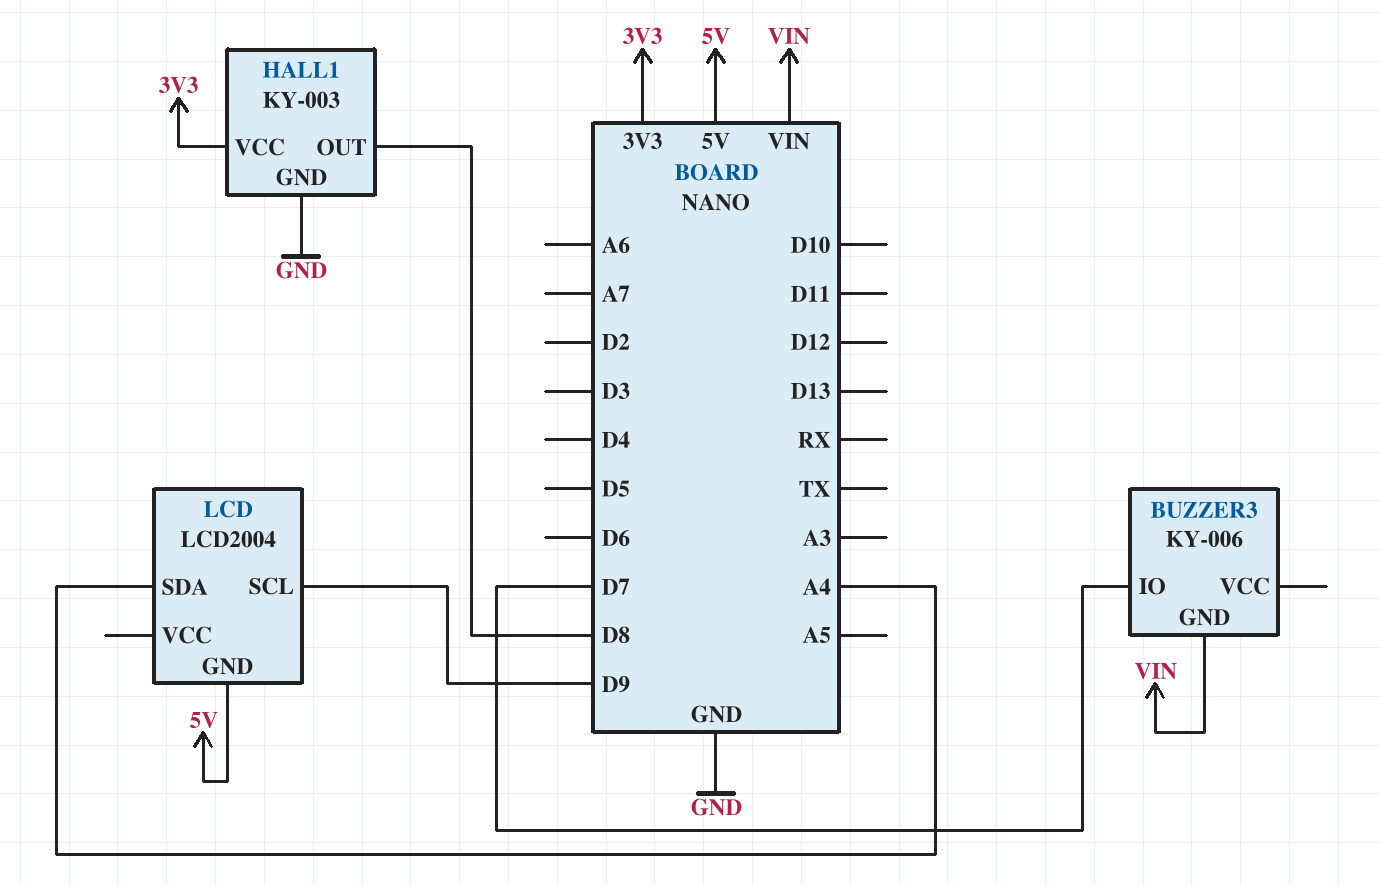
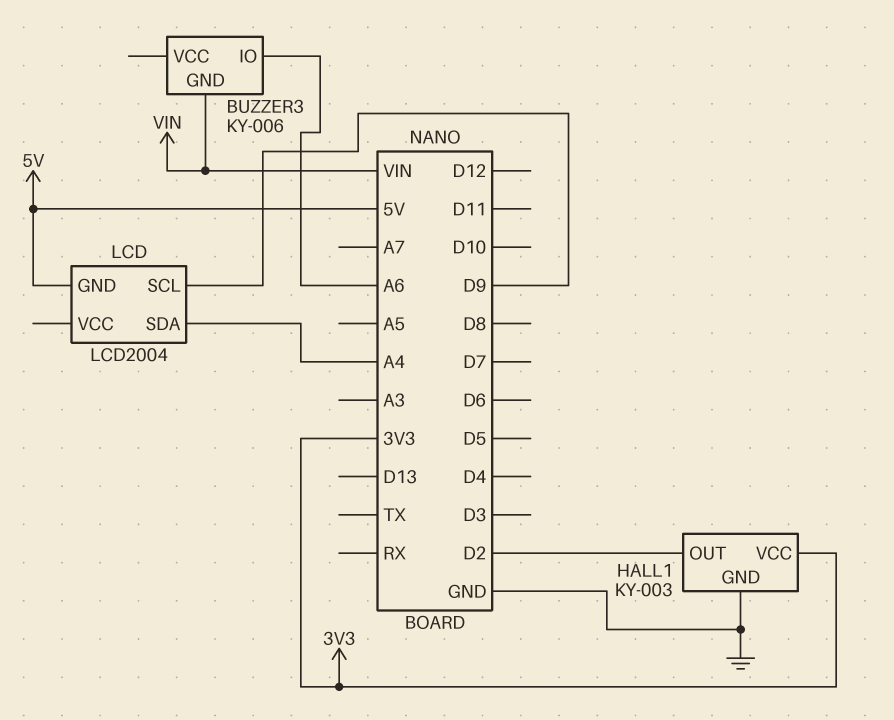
BUZZER3 pin IO: D7 -> A6
HALL1 pin OUT: D8 -> D2

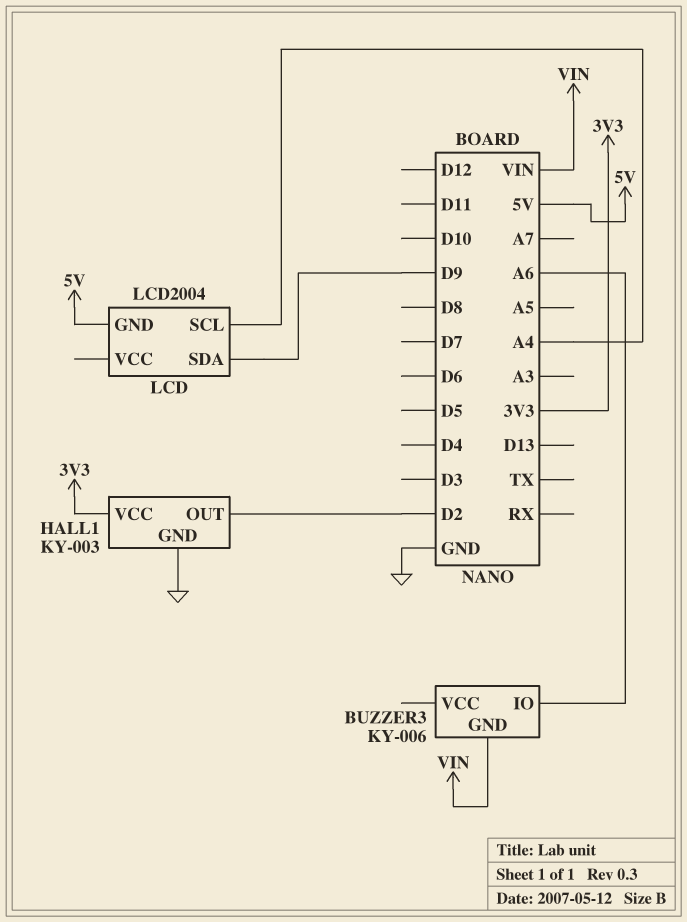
LCD pin SCL: D9 -> A4
LCD pin SDA: A4 -> D9

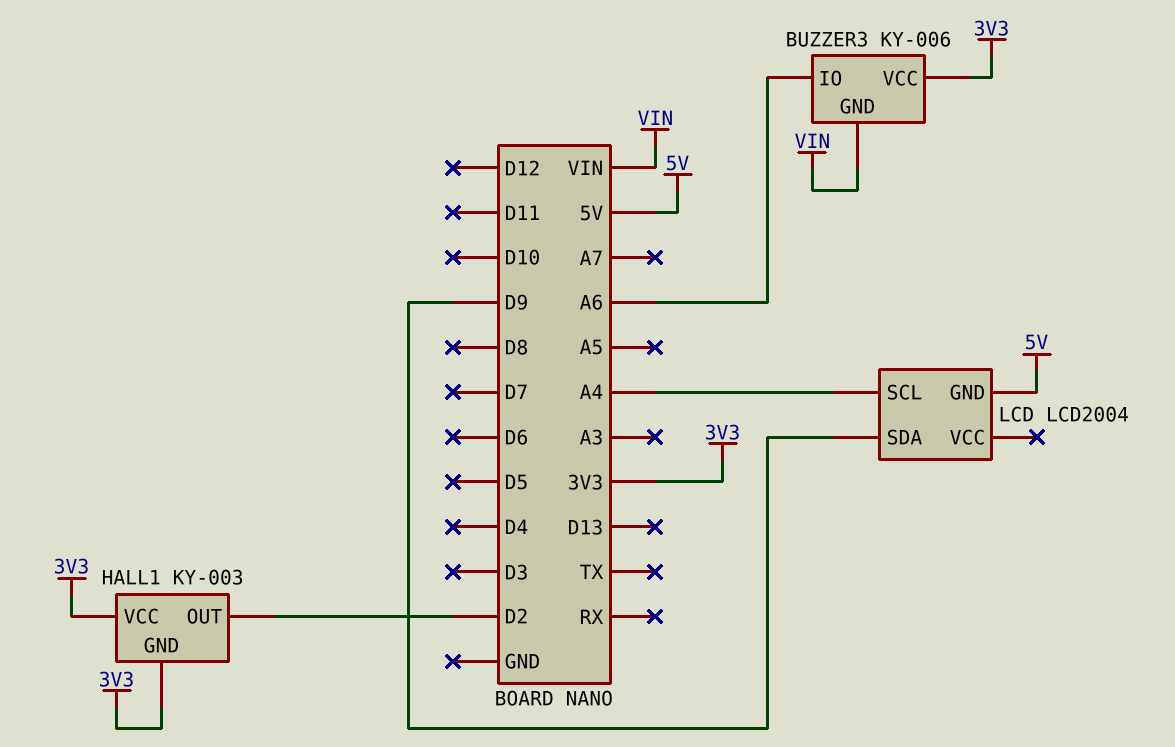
BUZZER3 pin VCC: none -> 3V3
HALL1 pin GND: GND -> 3V3

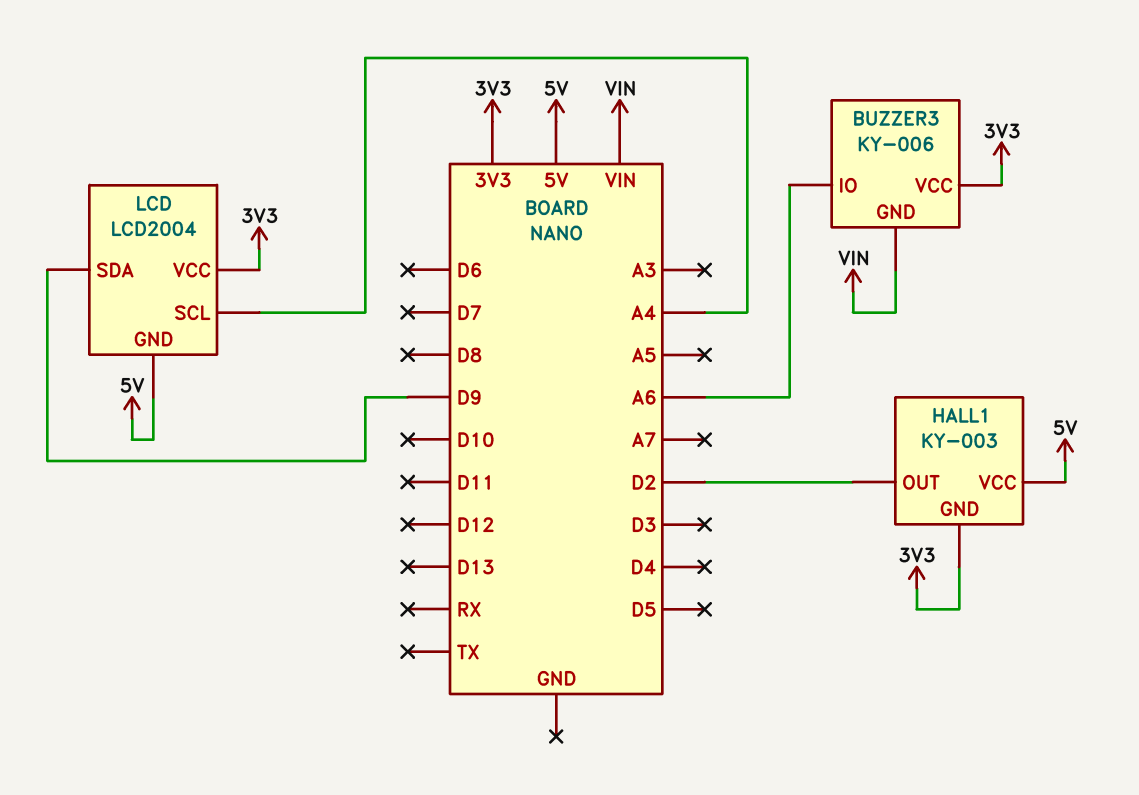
HALL1 pin VCC: 3V3 -> 5V
LCD pin VCC: none -> 3V3

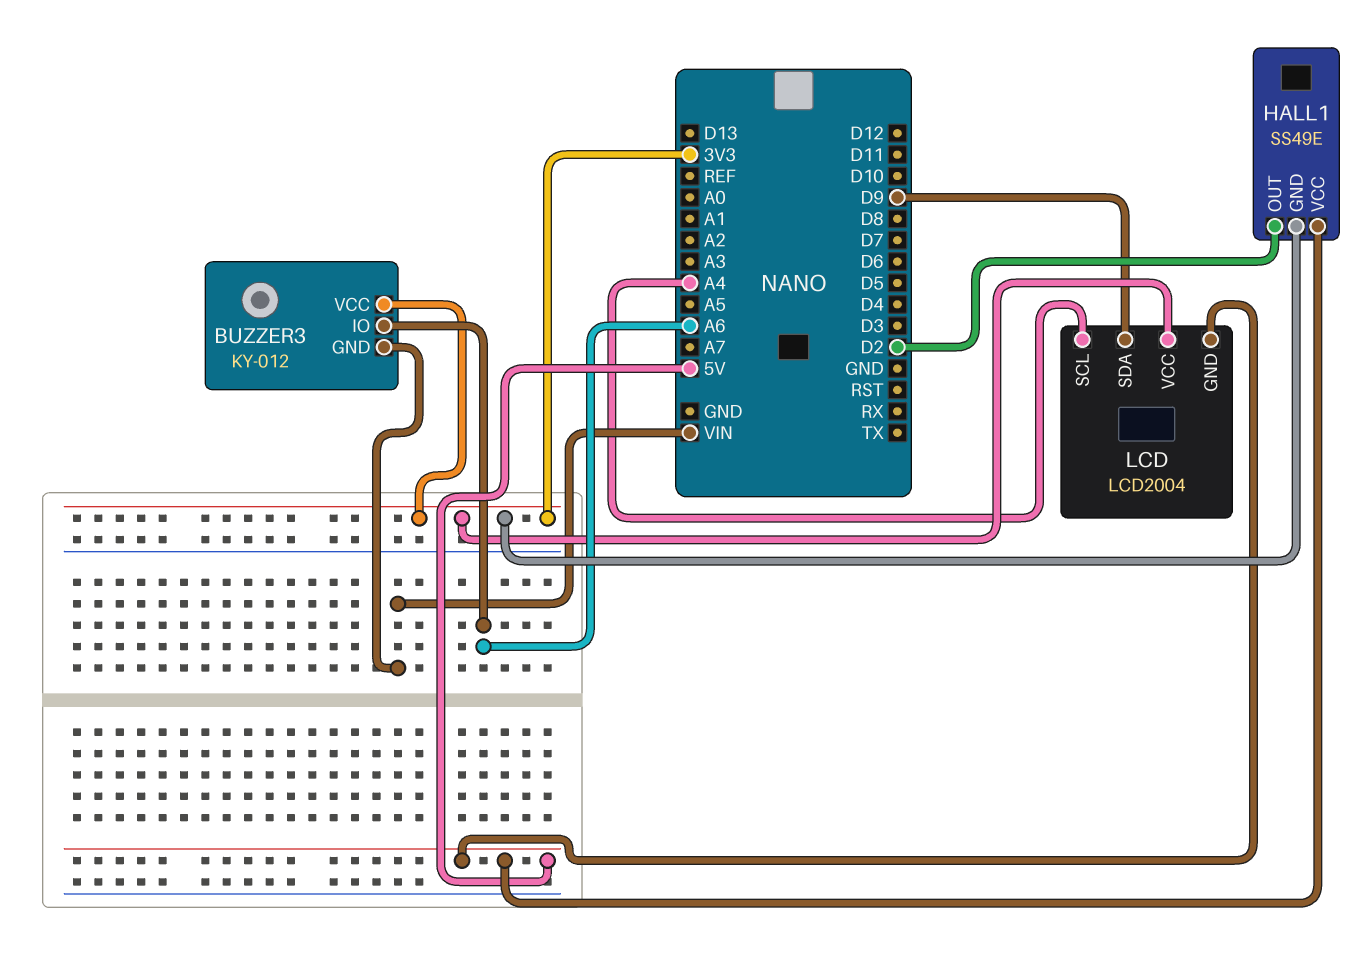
BUZZER3: KY-006 -> KY-012
HALL1: KY-003 -> SS49E

